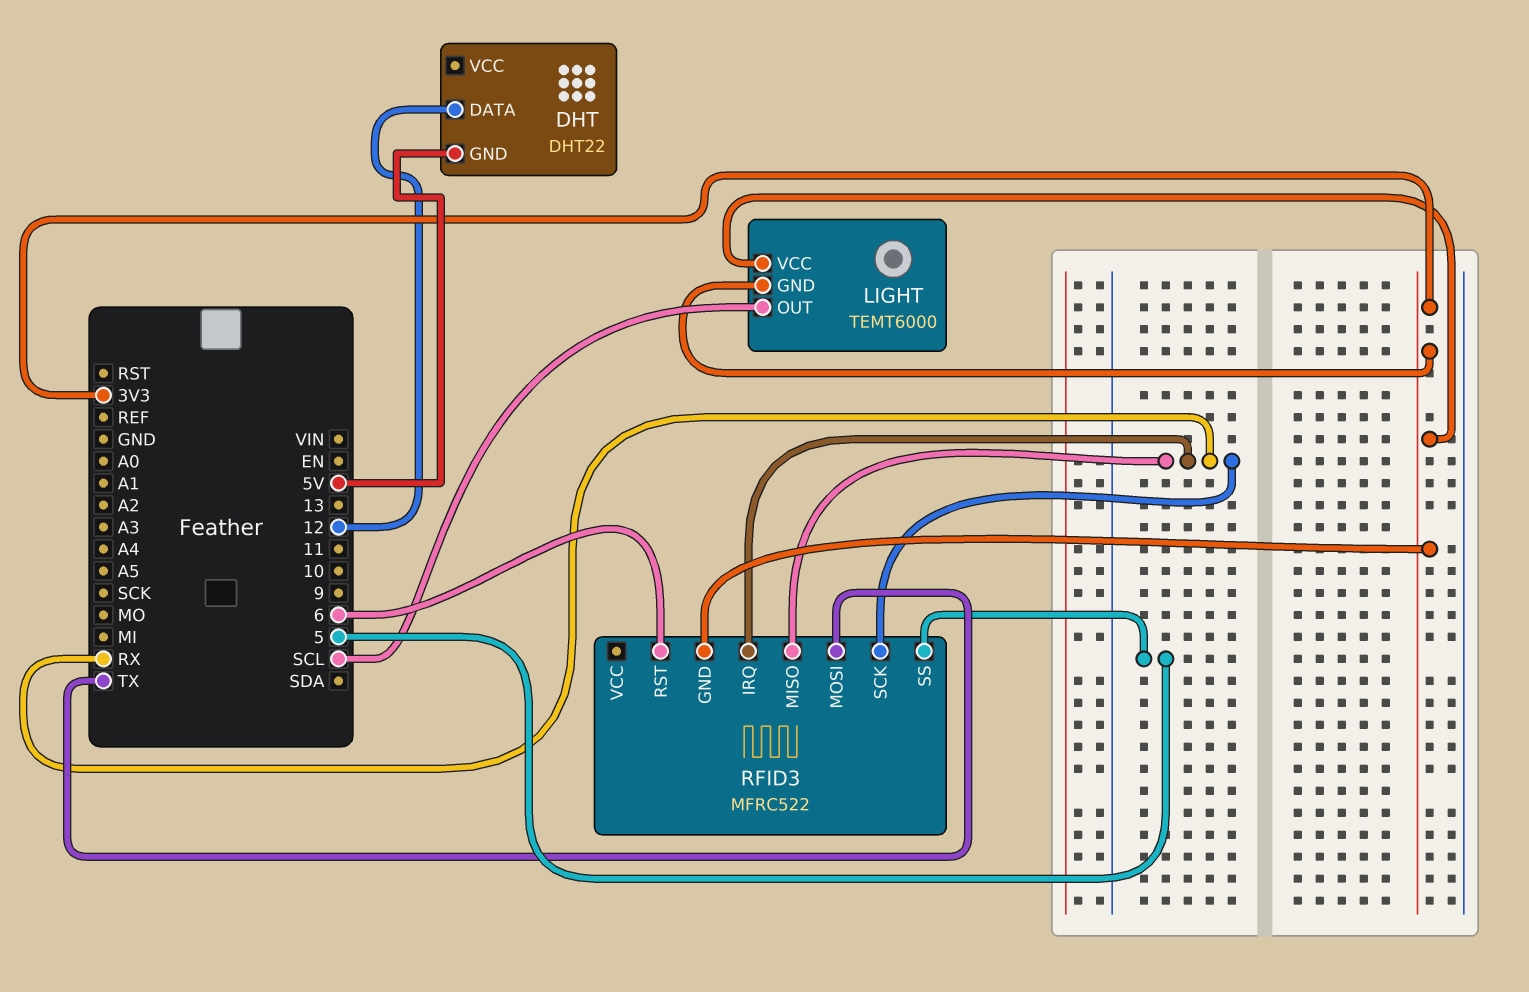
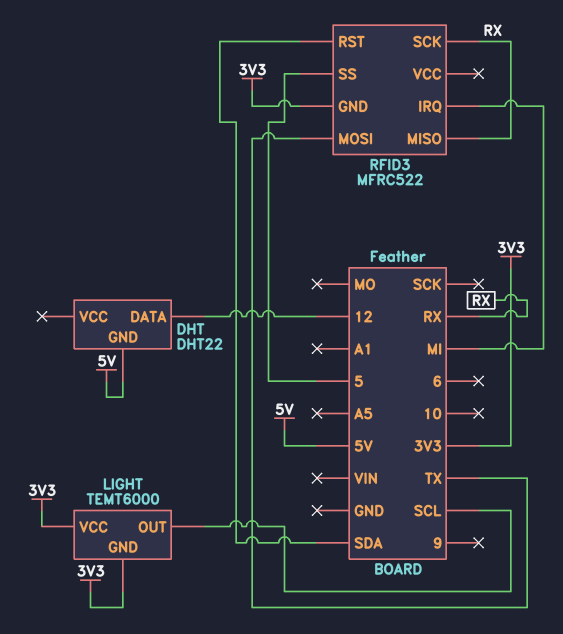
RFID3 pin IRQ: RX -> MI
RFID3 pin RST: 6 -> SDA

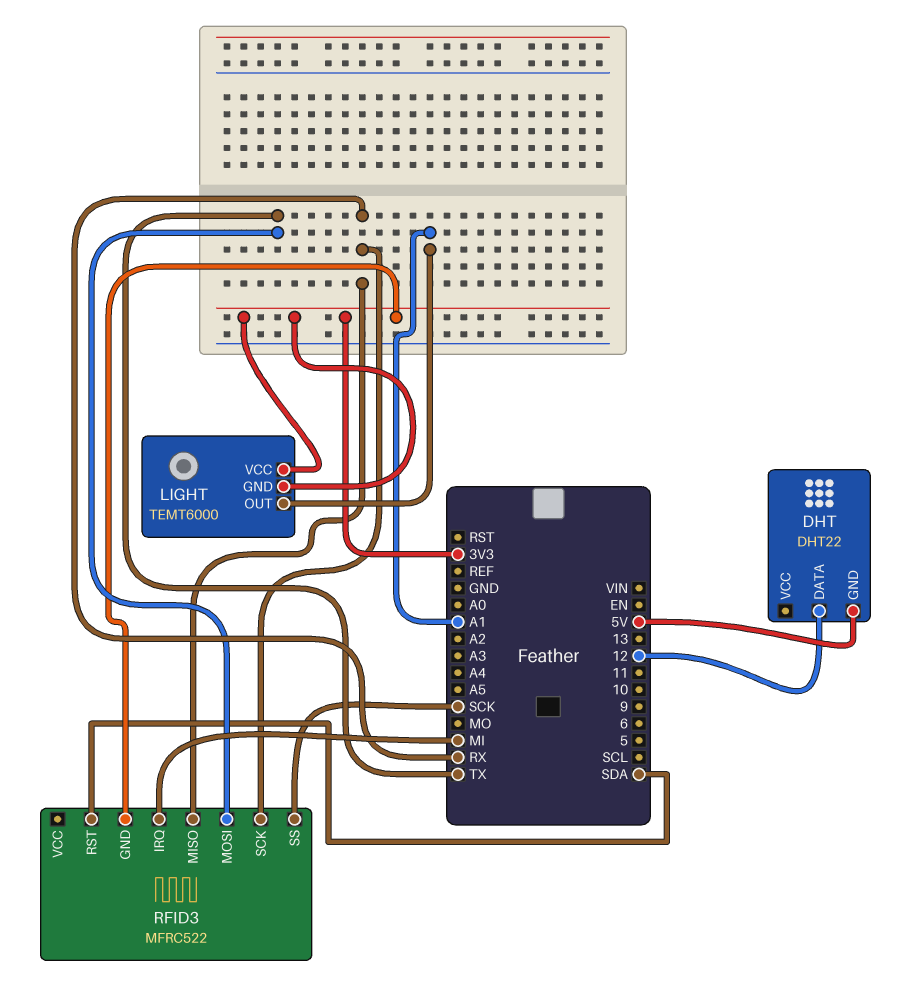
LIGHT pin OUT: SCL -> A1
RFID3 pin SS: 5 -> SCK

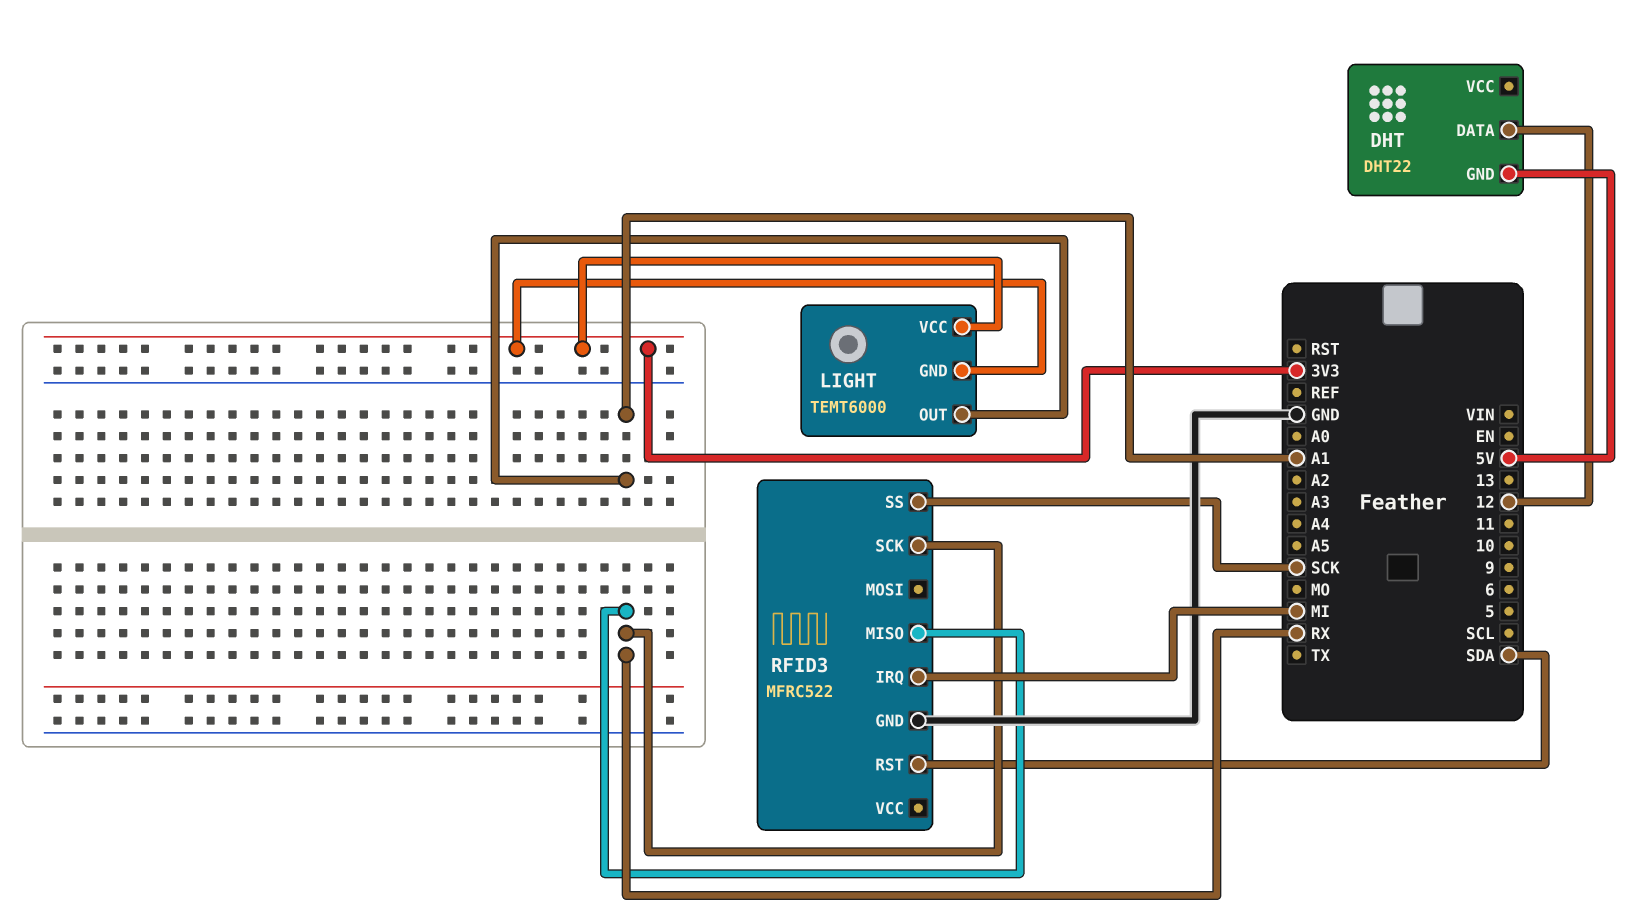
RFID3 pin GND: 3V3 -> GND
RFID3 pin MOSI: TX -> none

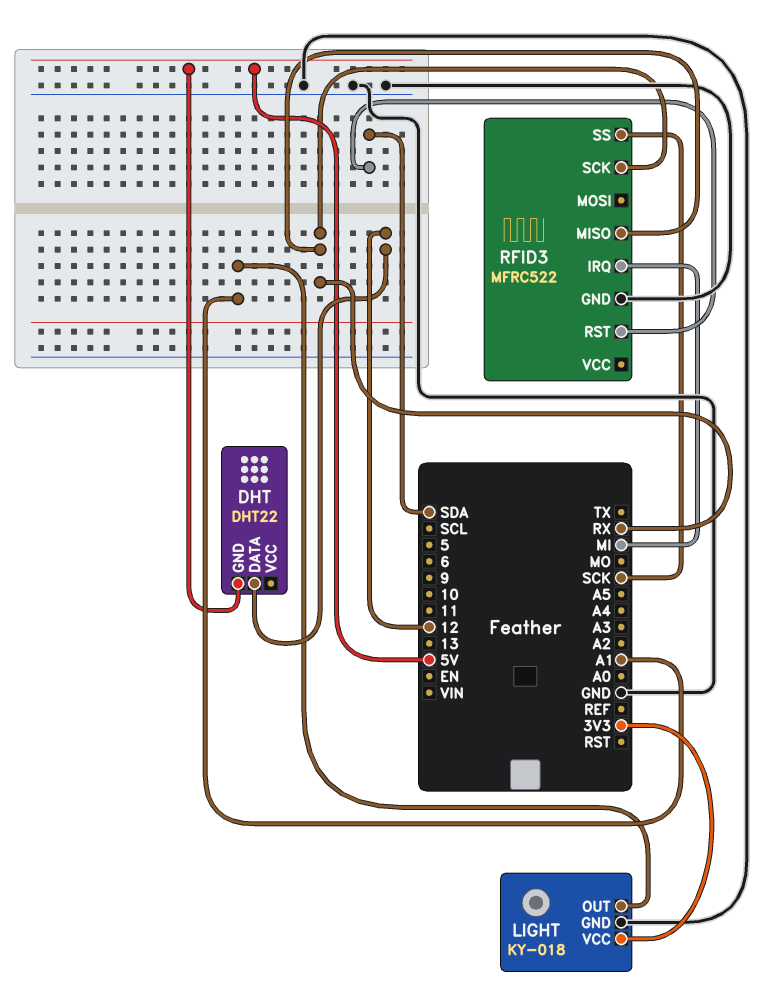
LIGHT: TEMT6000 -> KY-018
LIGHT pin GND: 3V3 -> GND

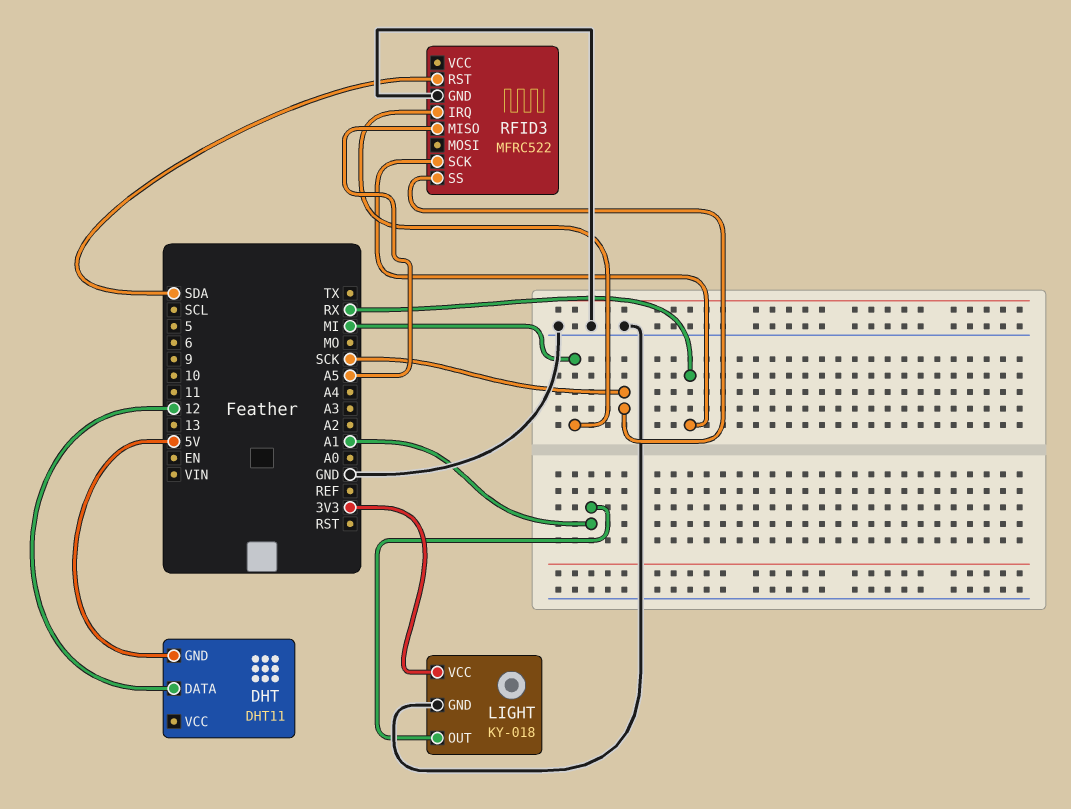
DHT: DHT22 -> DHT11
RFID3 pin MISO: RX -> A5

